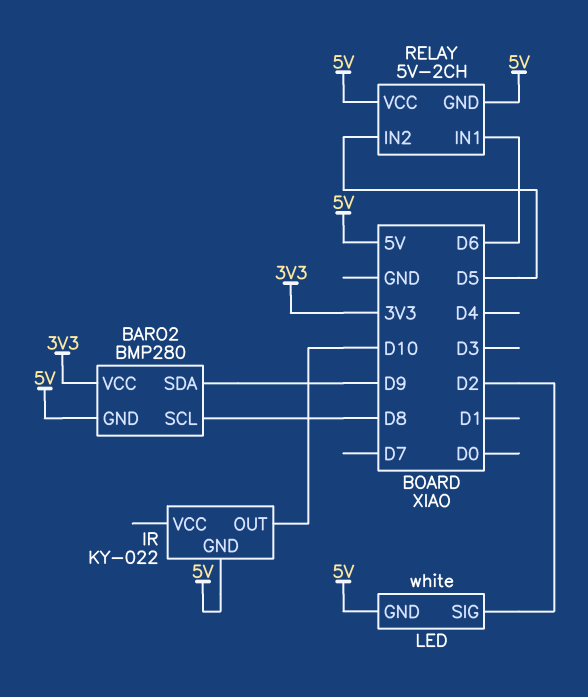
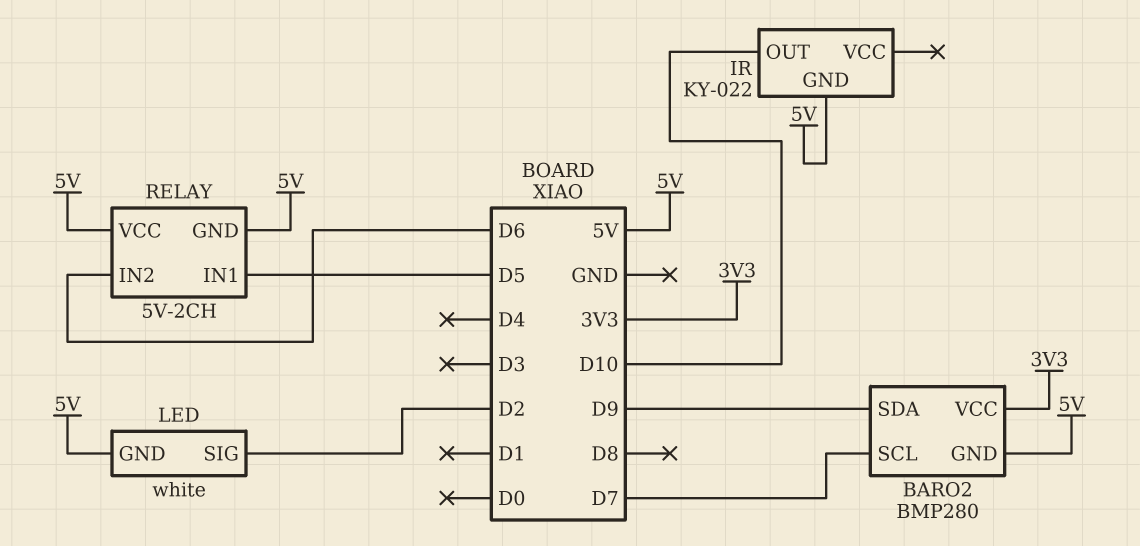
BARO2 pin SCL: D8 -> D7
RELAY pin IN1: D6 -> D5
RELAY pin IN2: D5 -> D6

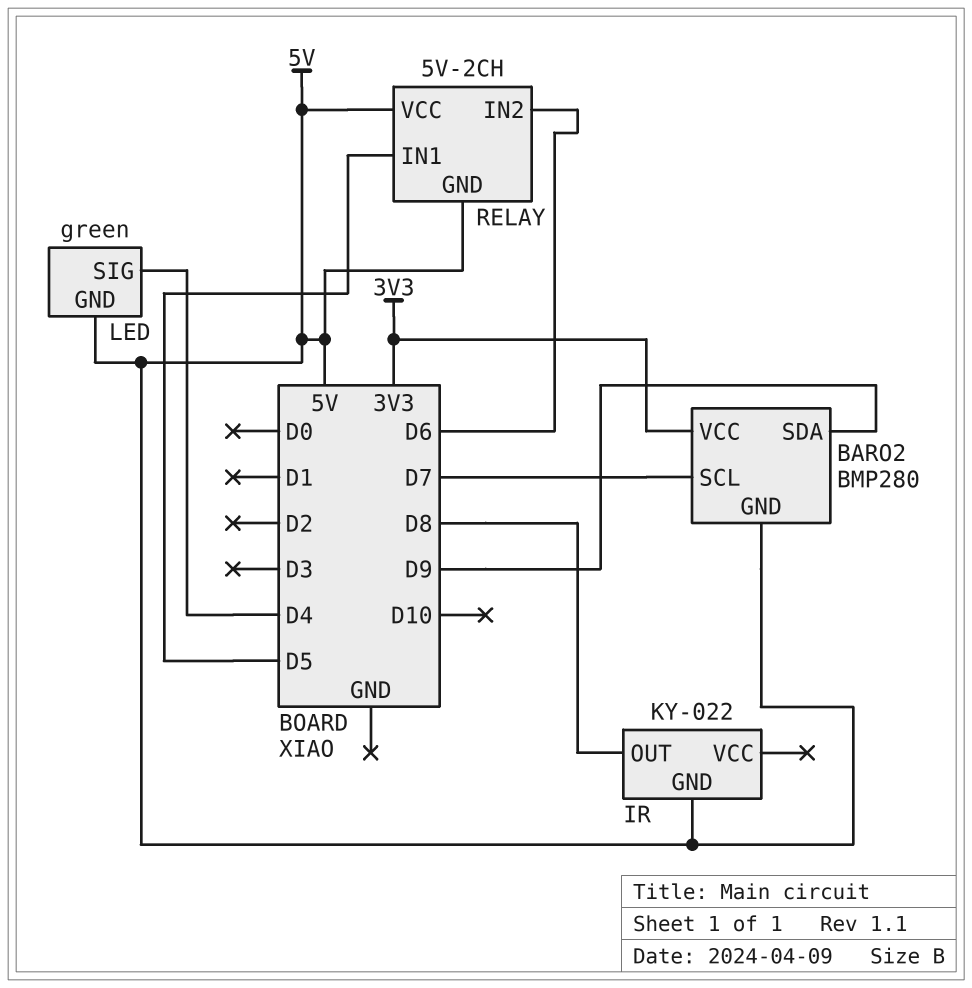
IR pin OUT: D10 -> D8
LED: white -> green
LED pin SIG: D2 -> D4

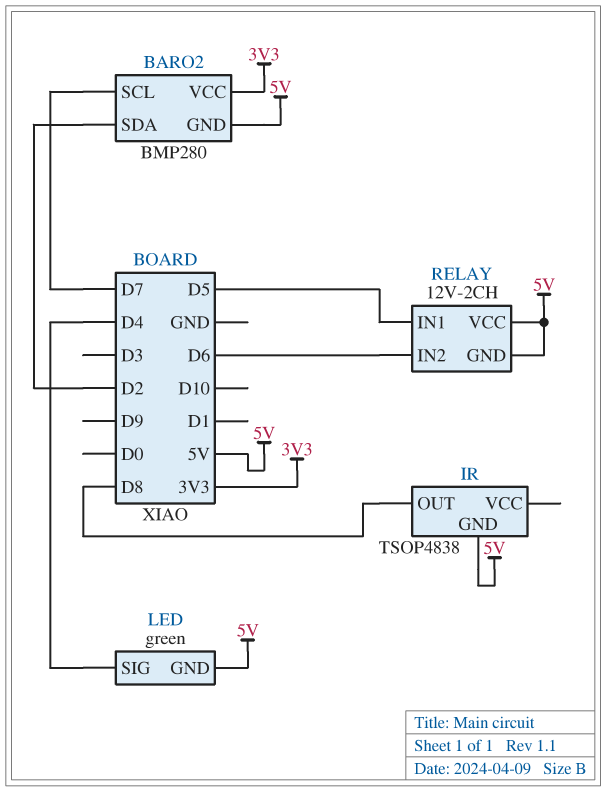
BARO2 pin SDA: D9 -> D2
IR: KY-022 -> TSOP4838
RELAY: 5V-2CH -> 12V-2CH

